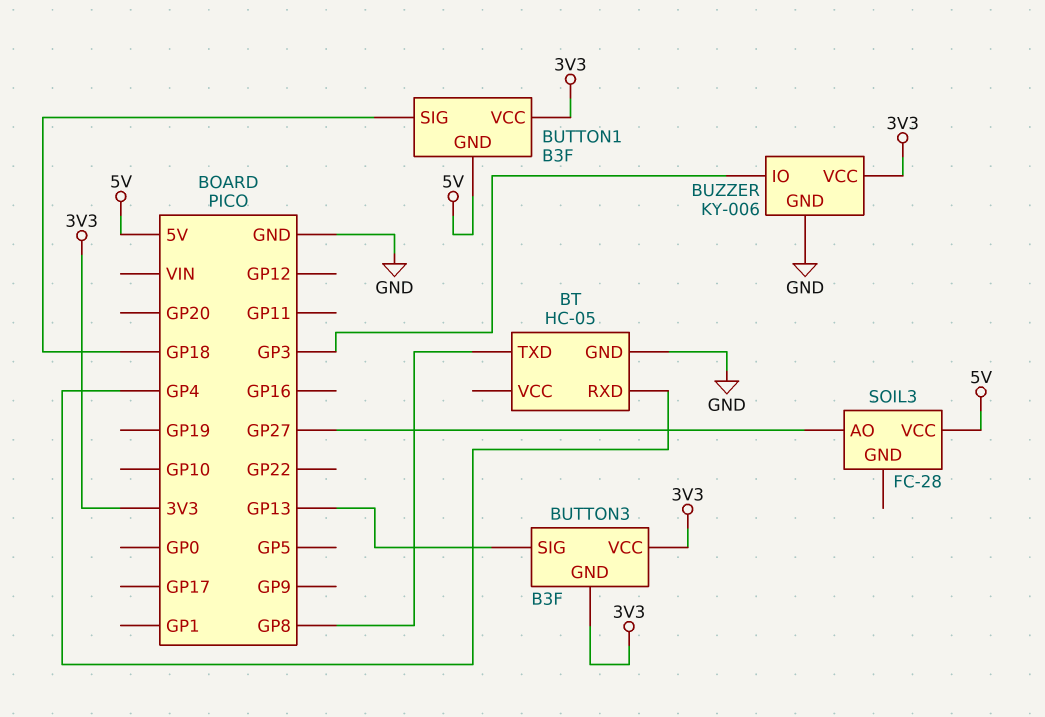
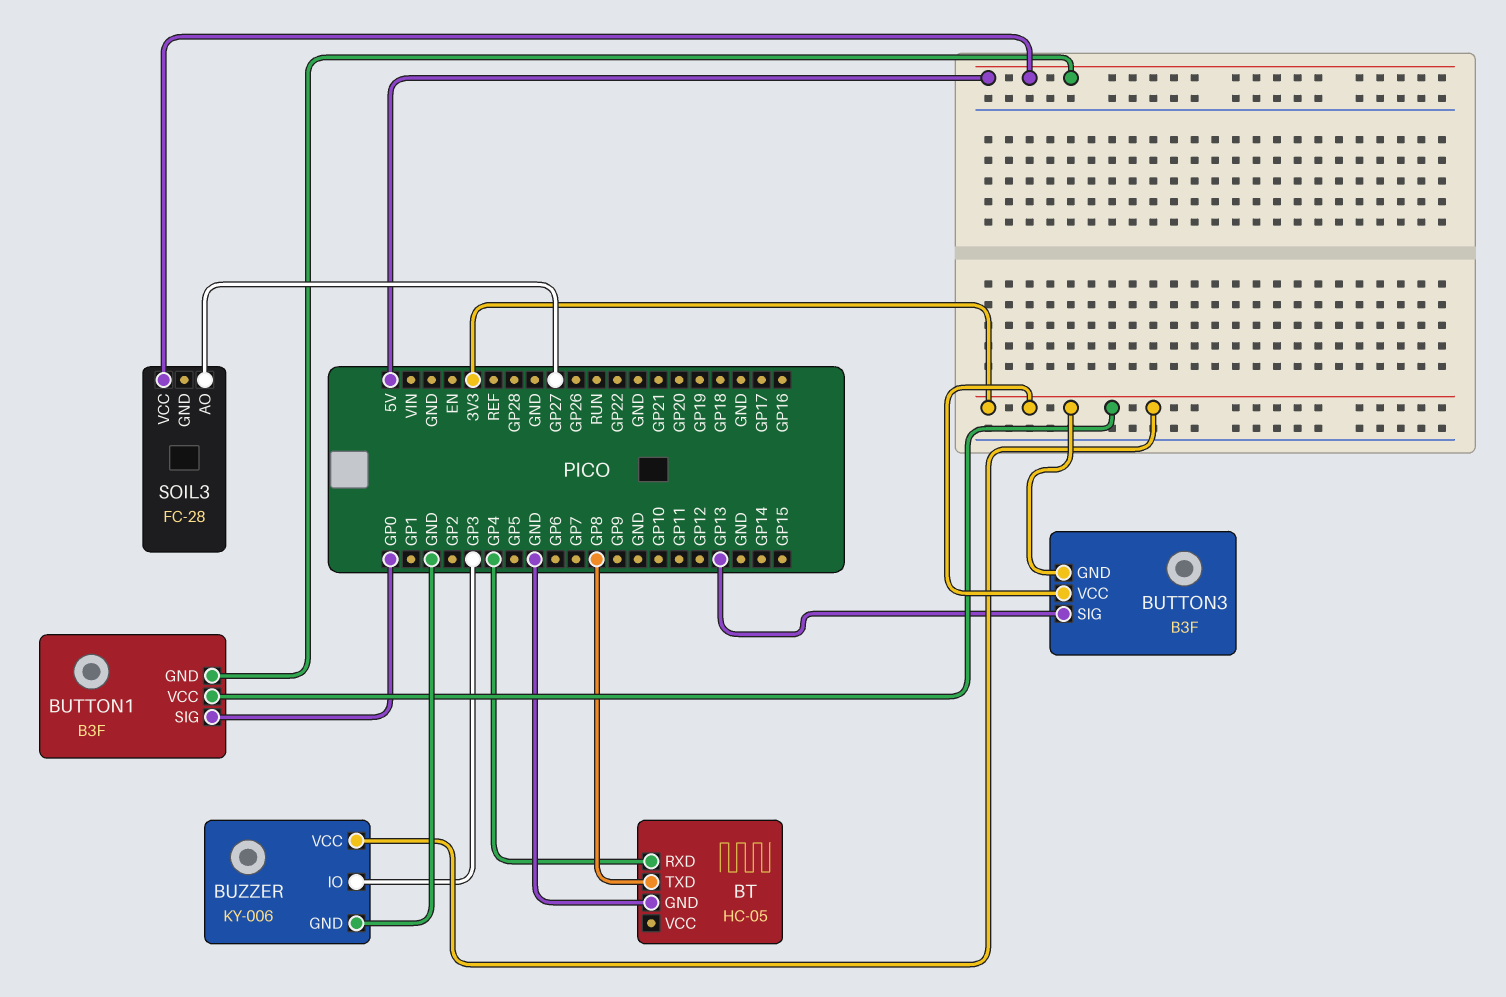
BUTTON1 pin SIG: GP18 -> GP0

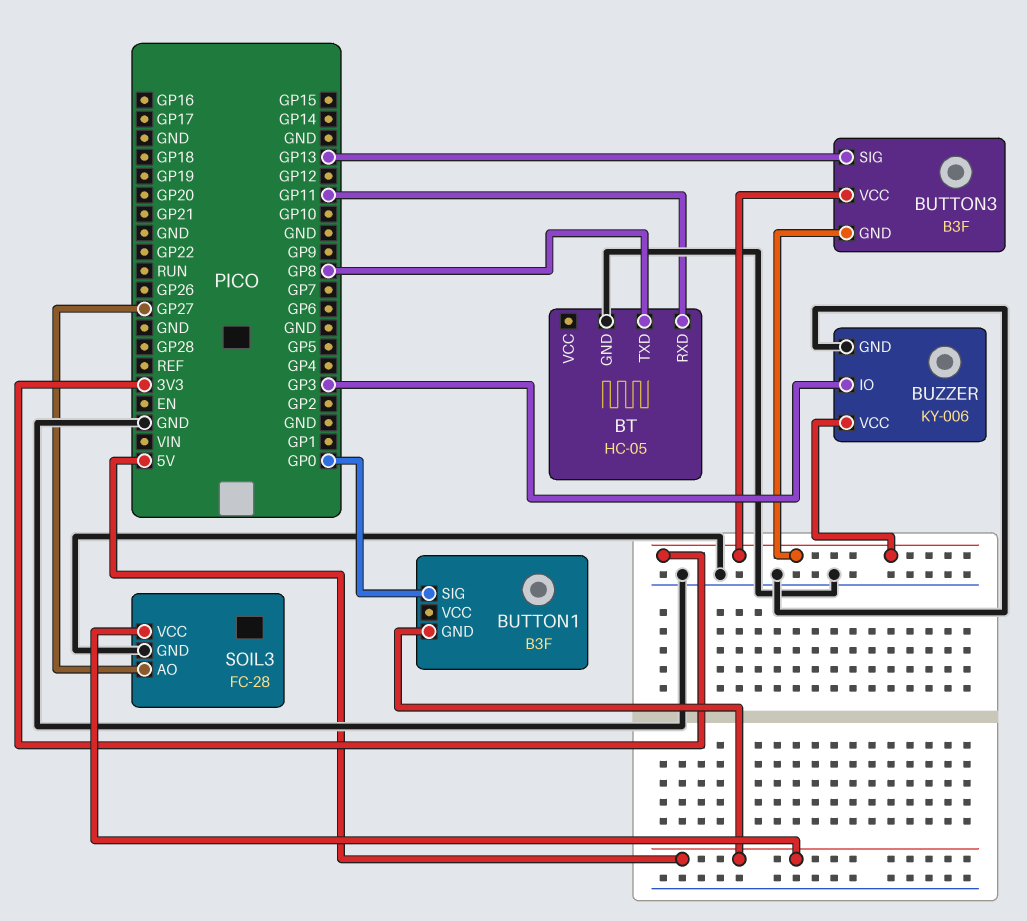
BT pin RXD: GP4 -> GP11
BUTTON1 pin VCC: 3V3 -> none
SOIL3 pin GND: none -> GND

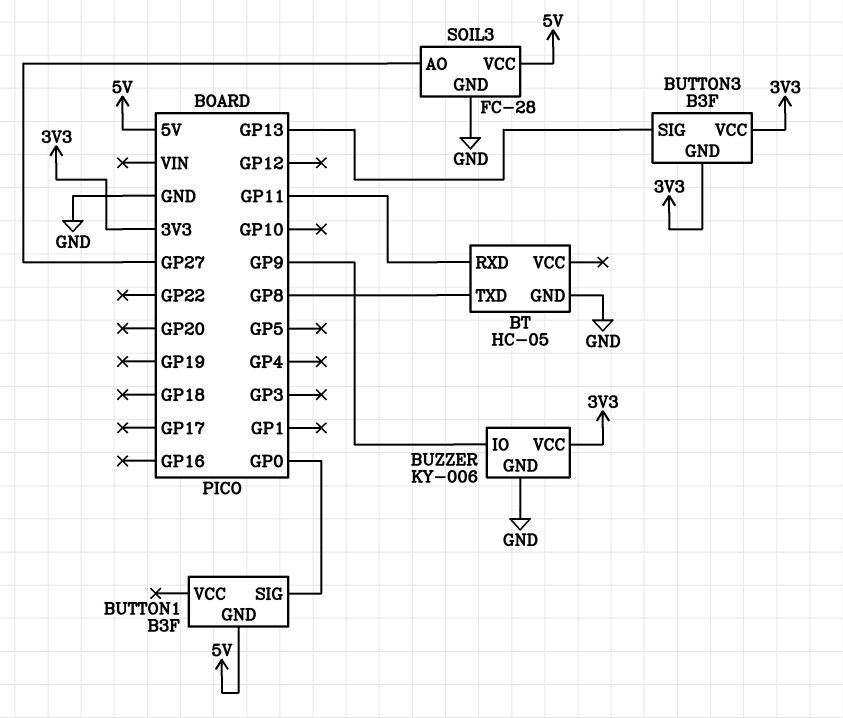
BUZZER pin IO: GP3 -> GP9

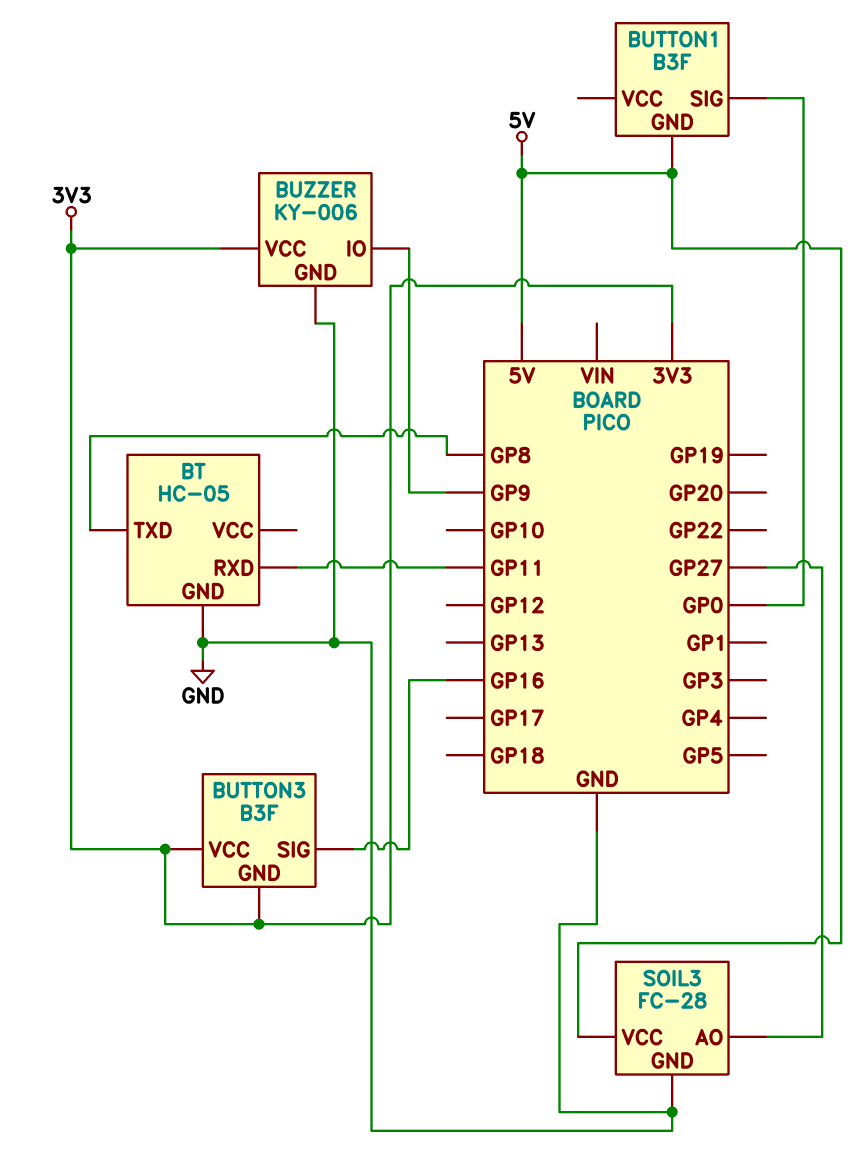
BUTTON3 pin SIG: GP13 -> GP16

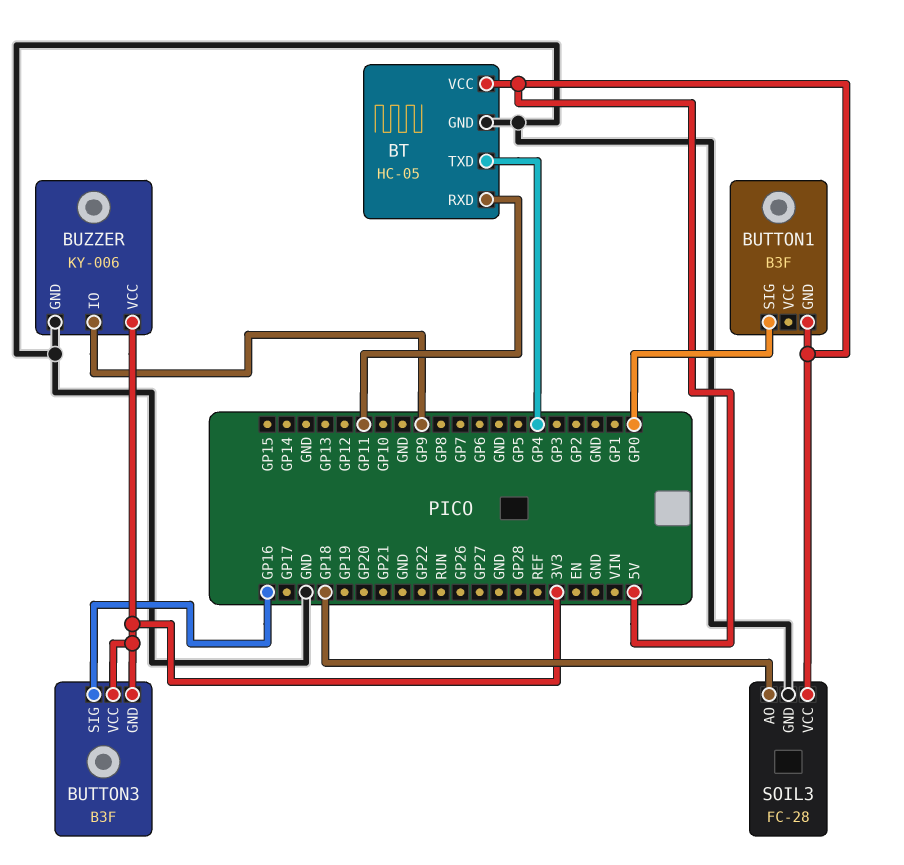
BT pin TXD: GP8 -> GP4
BT pin VCC: none -> 5V
SOIL3 pin AO: GP27 -> GP18

